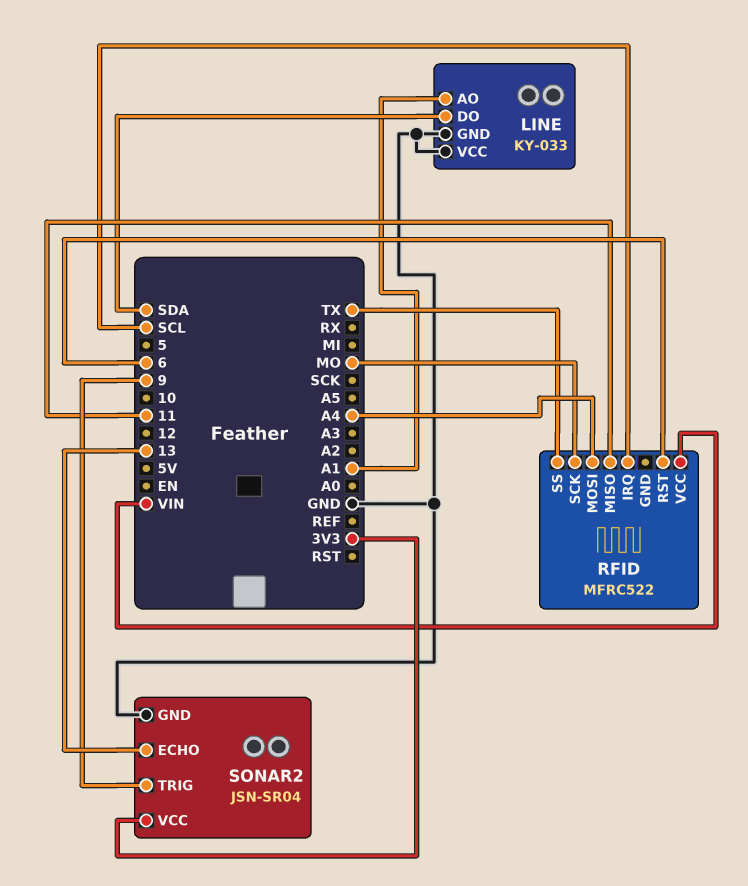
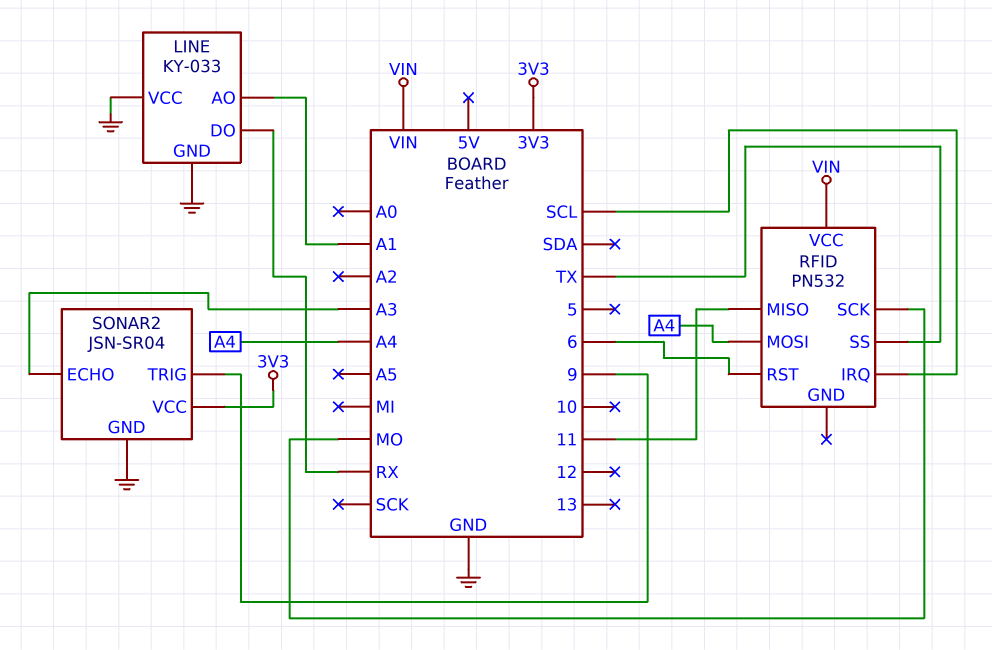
LINE pin DO: SDA -> RX
RFID: MFRC522 -> PN532
SONAR2 pin ECHO: 13 -> A3

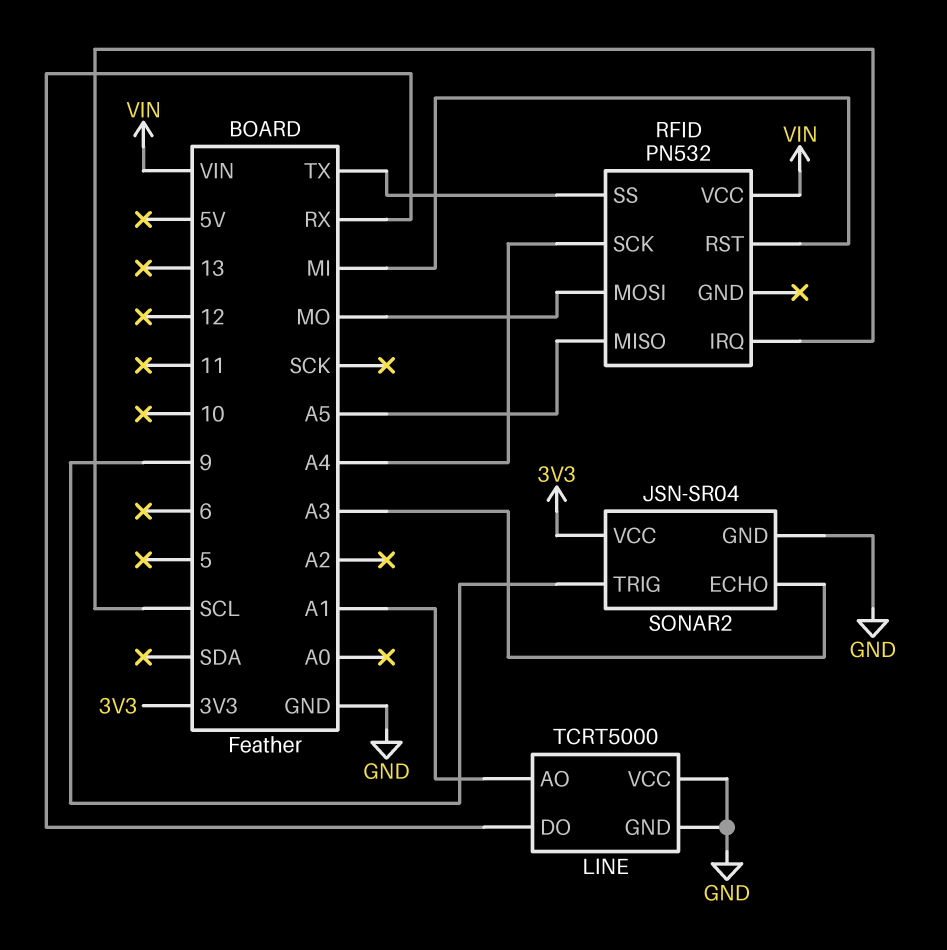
LINE: KY-033 -> TCRT5000
RFID pin MISO: 11 -> A5
RFID pin MOSI: A4 -> MO
RFID pin RST: 6 -> MI
RFID pin SCK: MO -> A4

